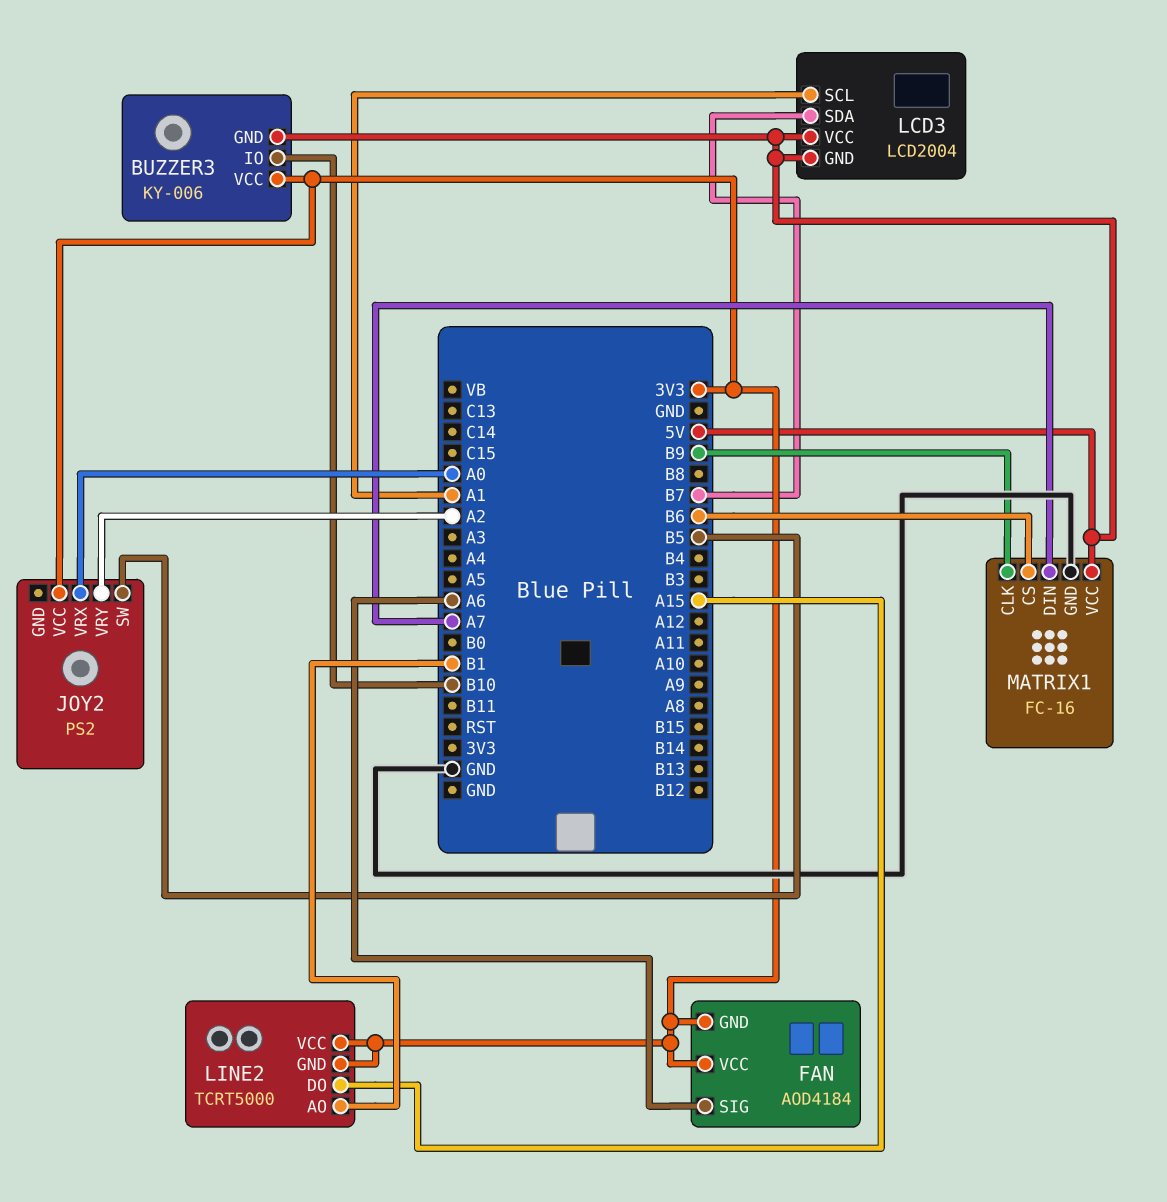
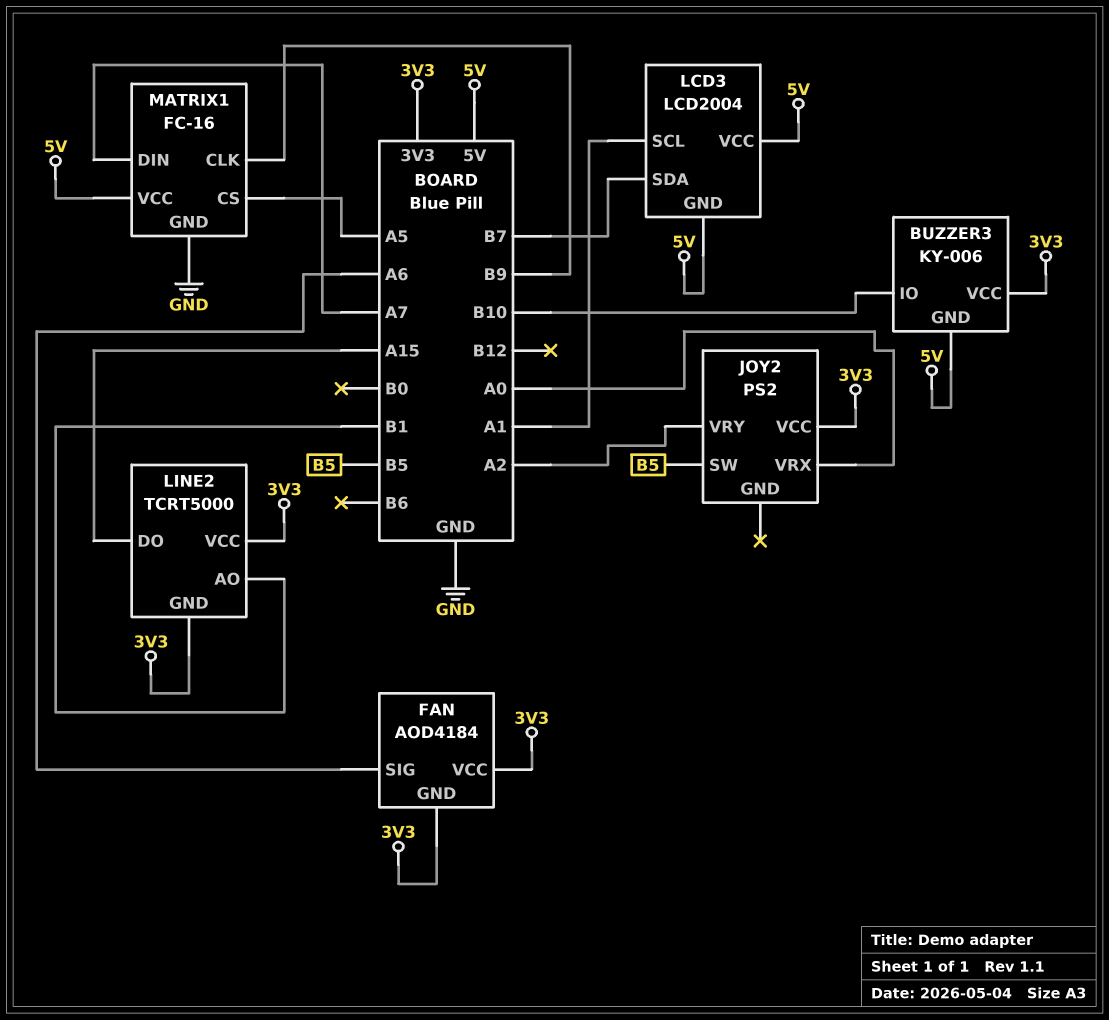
MATRIX1 pin CS: B6 -> A5

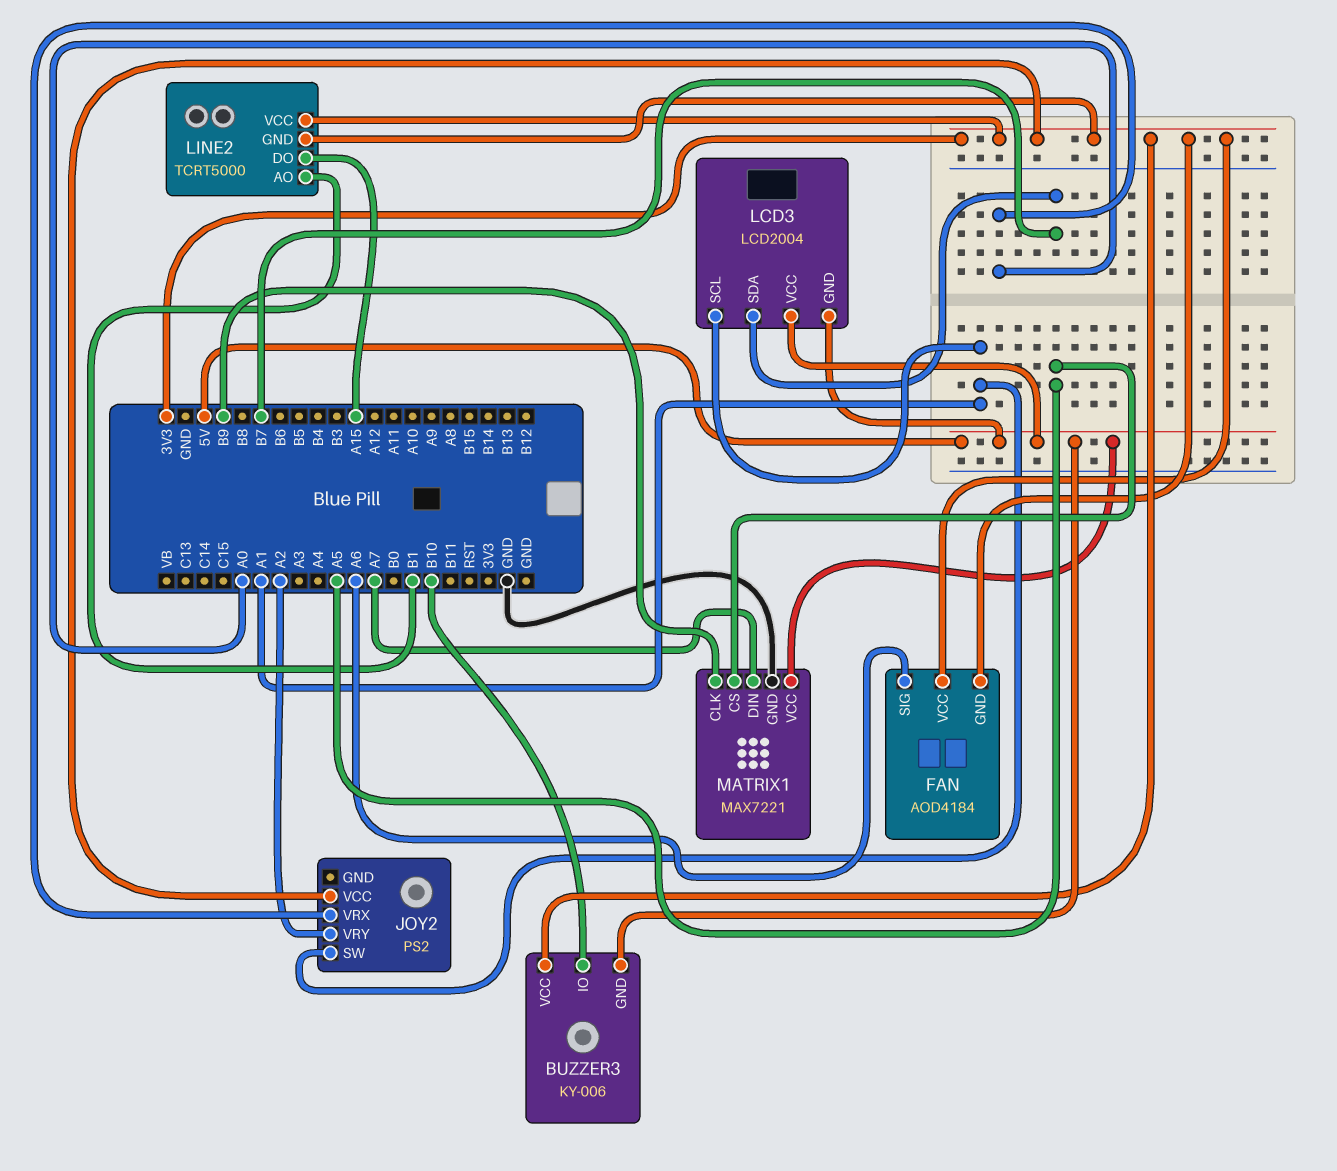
JOY2 pin SW: B5 -> A1
MATRIX1: FC-16 -> MAX7221

